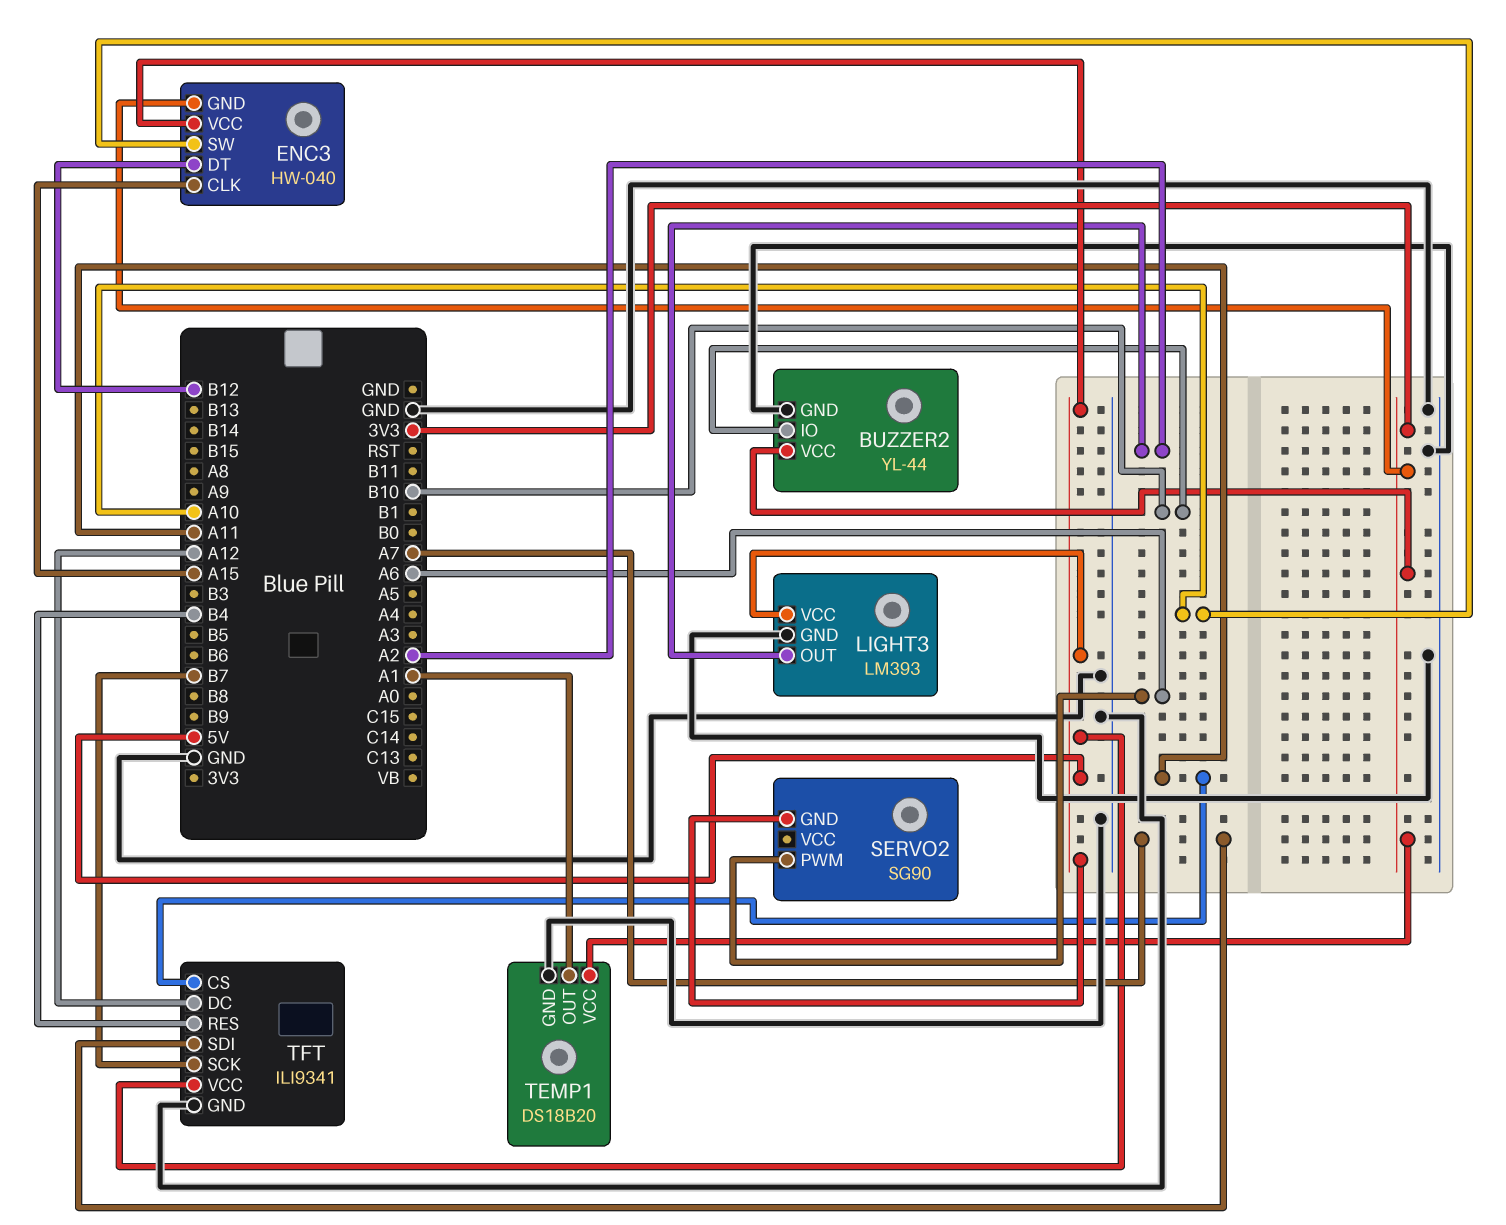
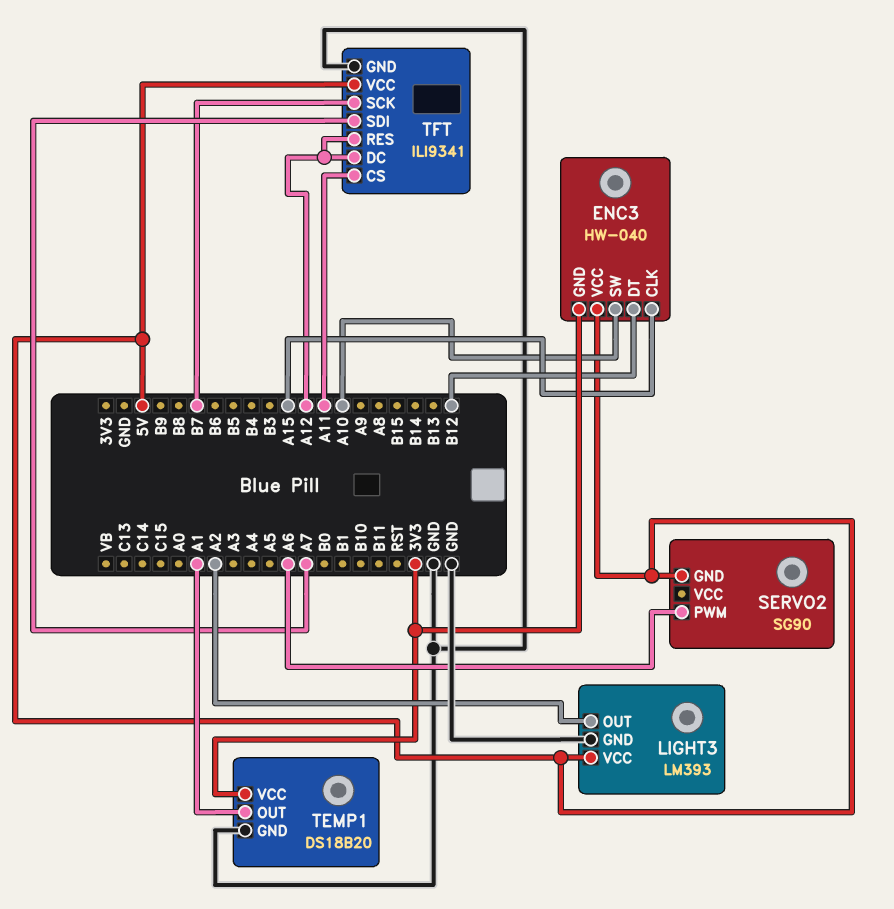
BUZZER2: YL-44 -> none
BUZZER2 pin GND: GND -> none
BUZZER2 pin IO: B10 -> none
BUZZER2 pin VCC: 3V3 -> none
TFT pin RES: B4 -> A12

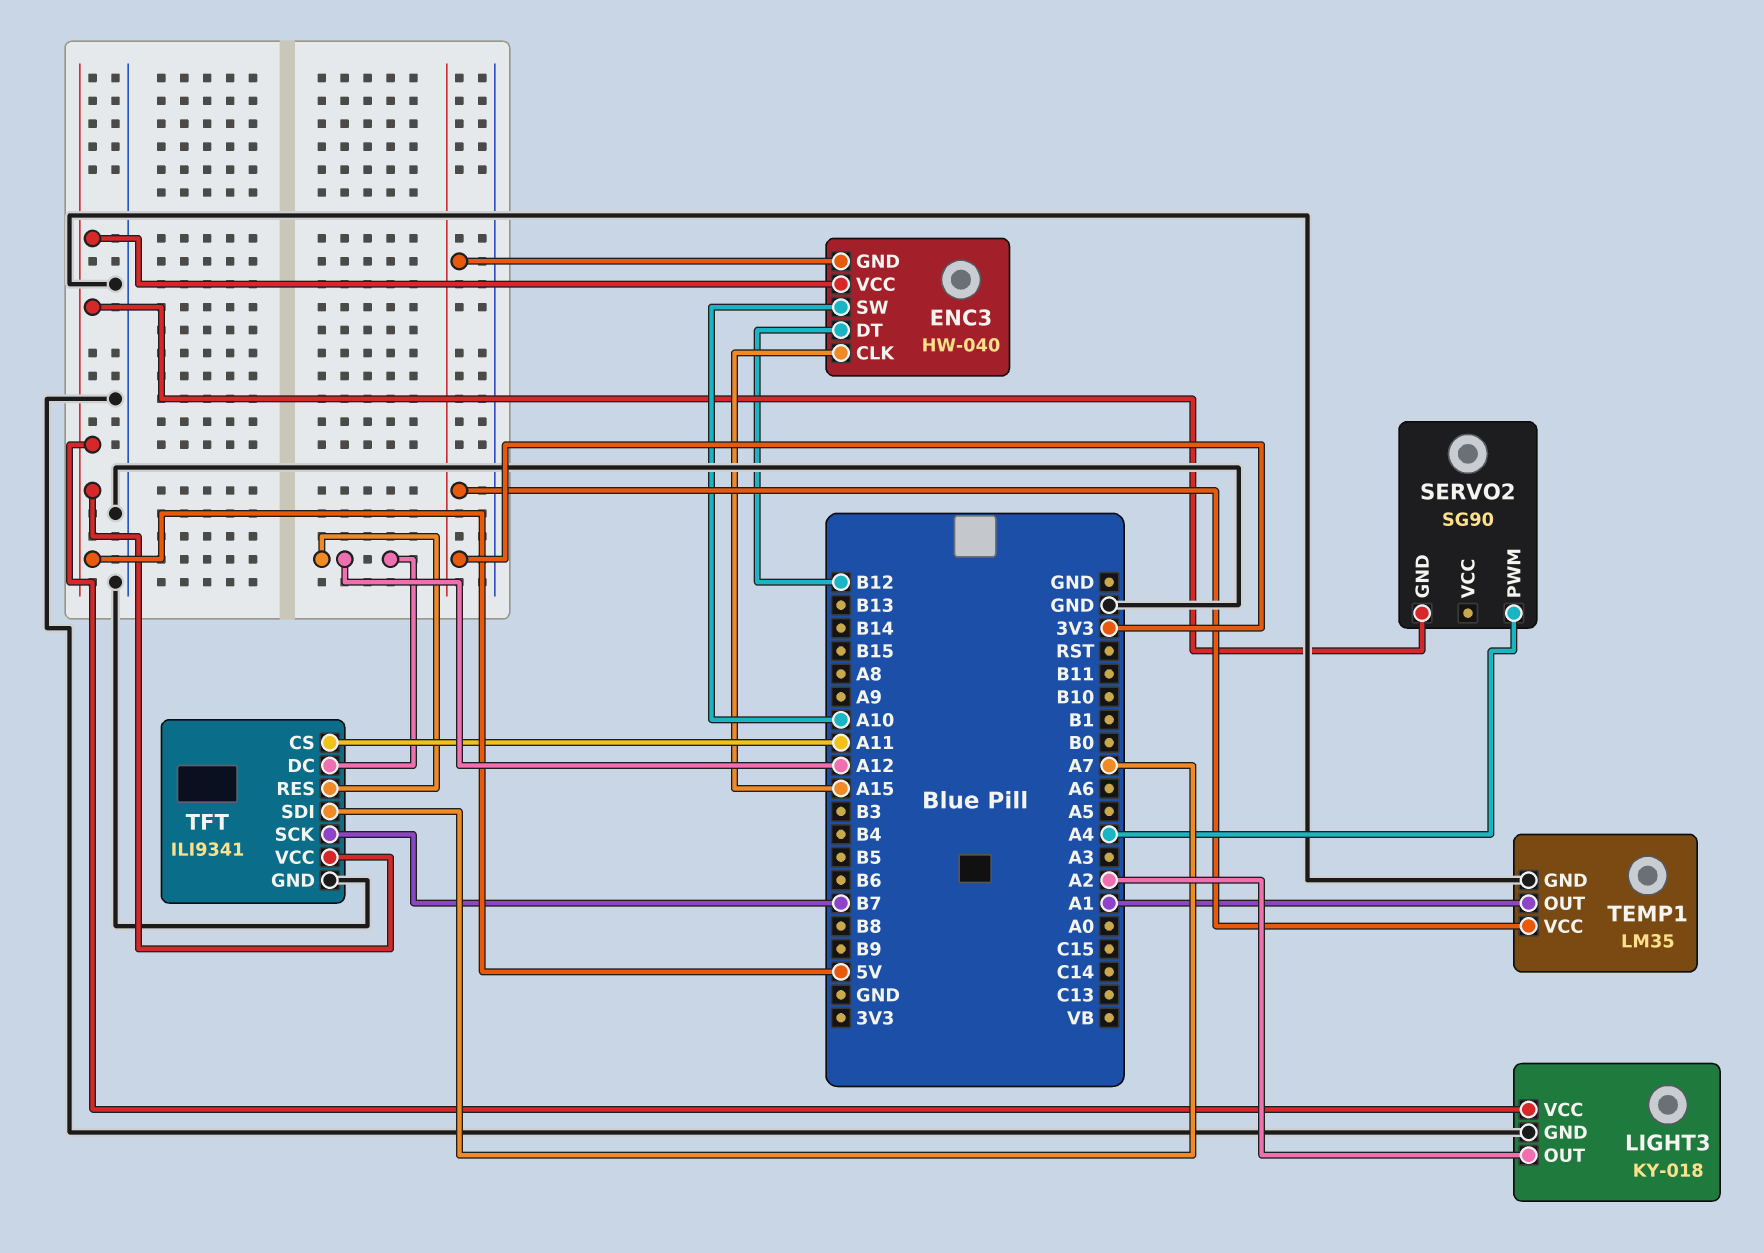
LIGHT3: LM393 -> KY-018
SERVO2 pin PWM: A6 -> A4
TEMP1: DS18B20 -> LM35

